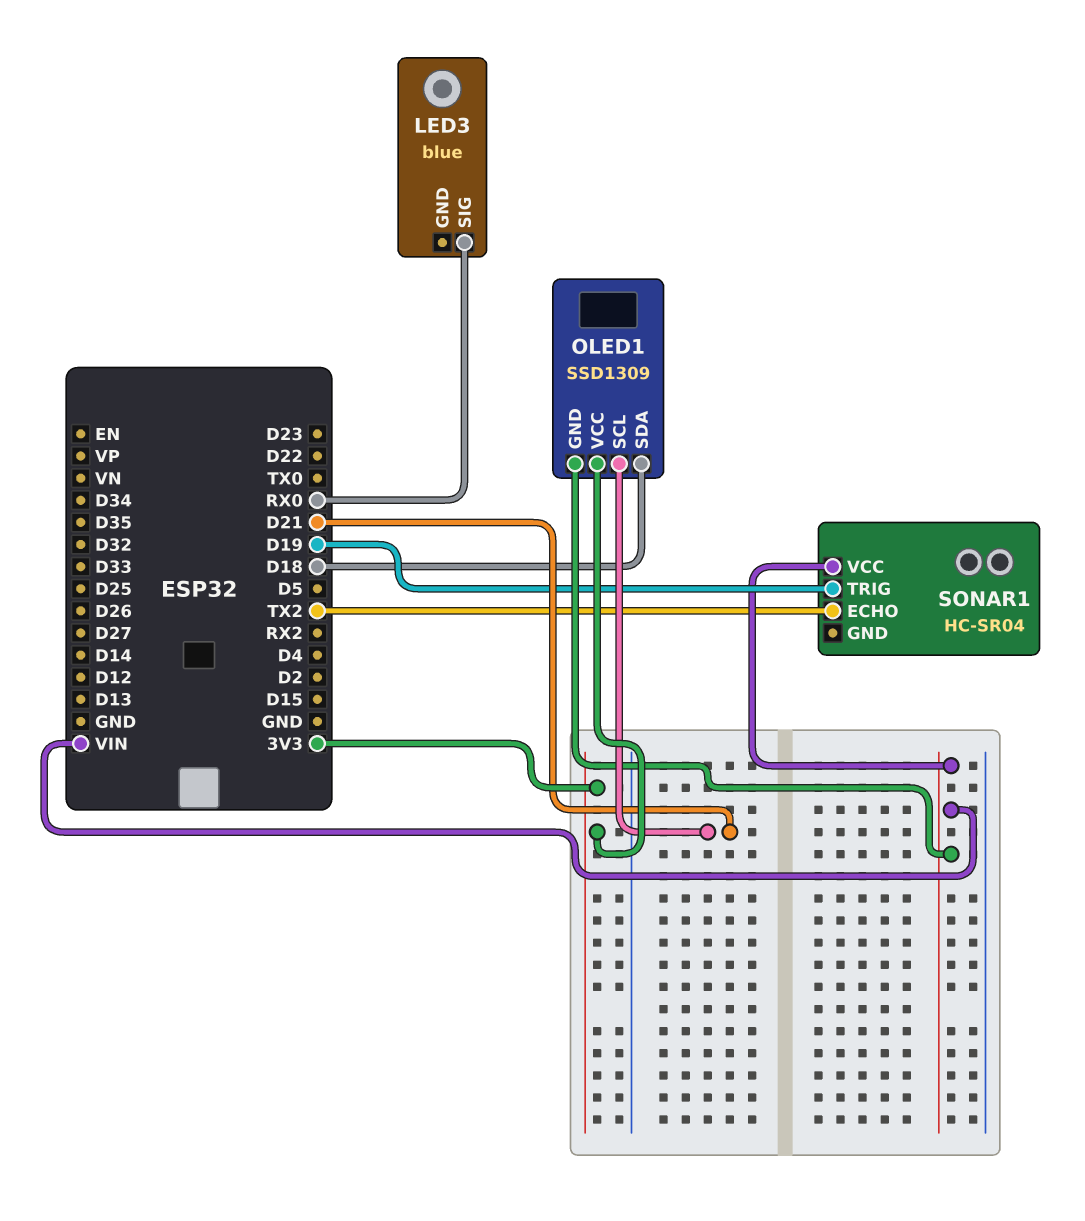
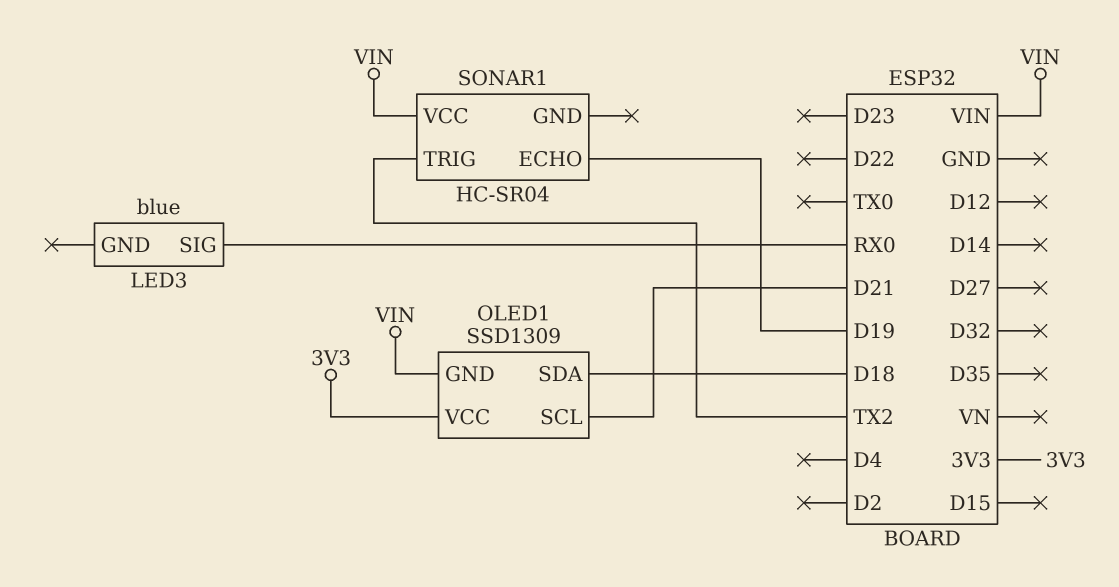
SONAR1 pin ECHO: TX2 -> D19
SONAR1 pin TRIG: D19 -> TX2

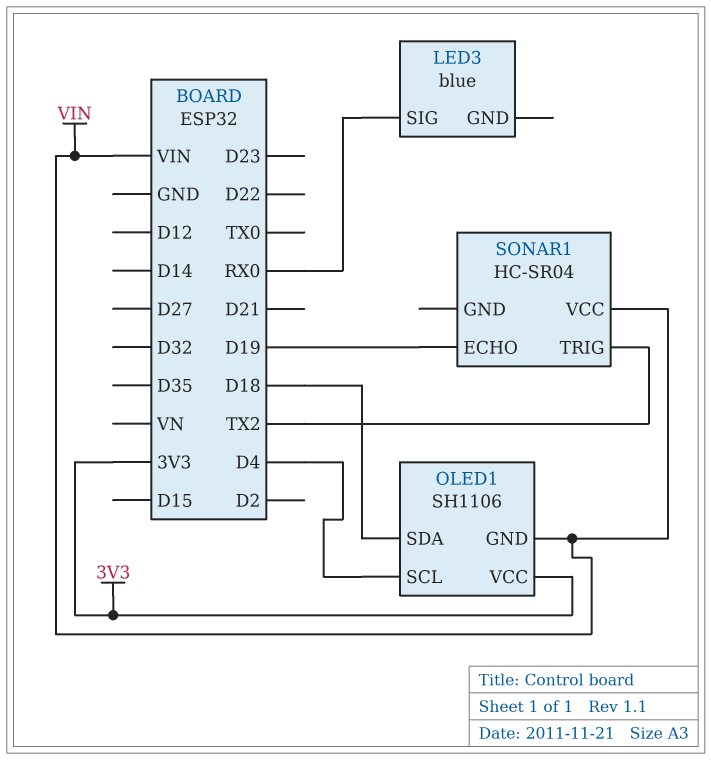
OLED1: SSD1309 -> SH1106
OLED1 pin SCL: D21 -> D4

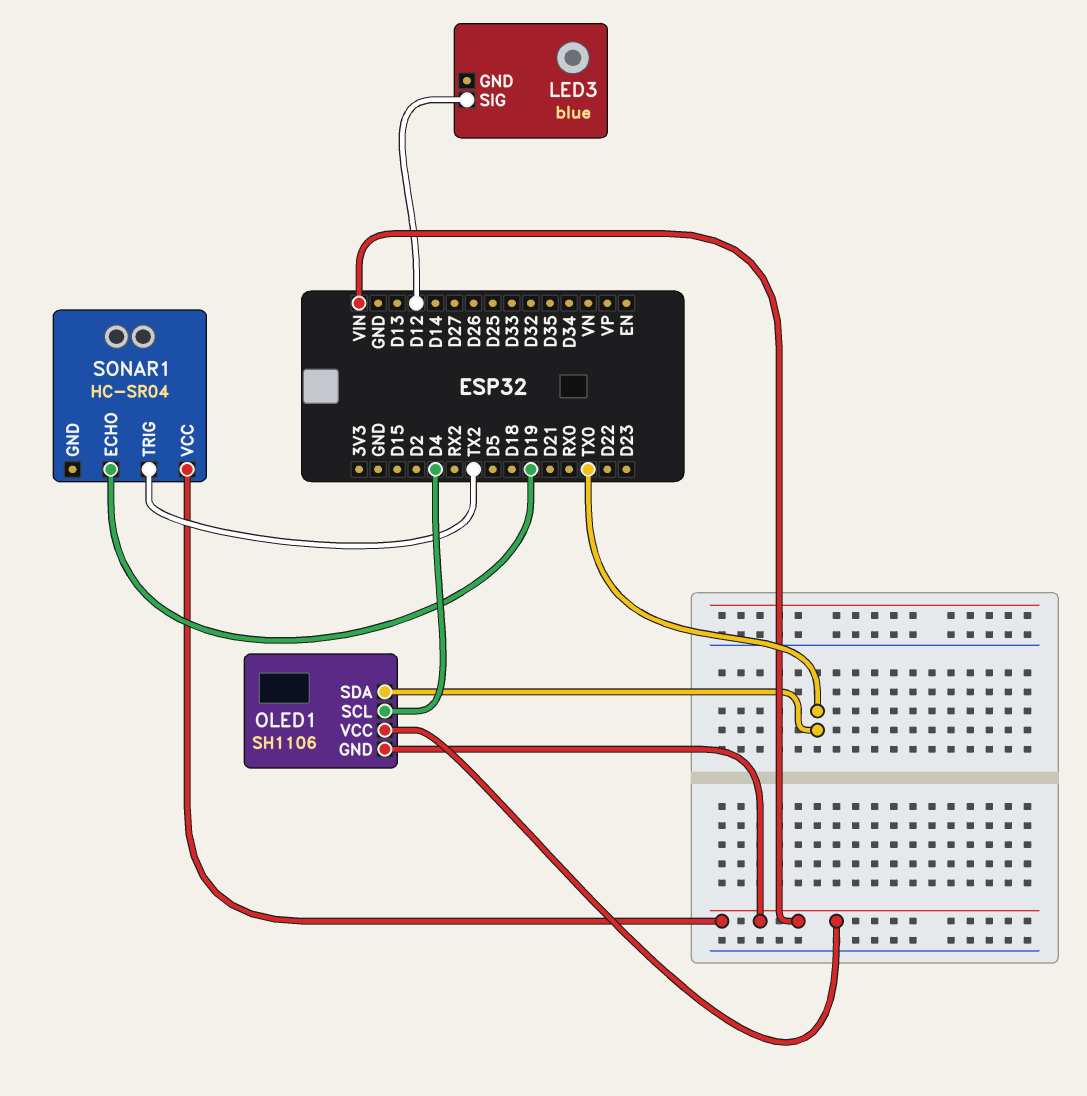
LED3 pin SIG: RX0 -> D12
OLED1 pin SDA: D18 -> TX0
OLED1 pin VCC: 3V3 -> VIN

